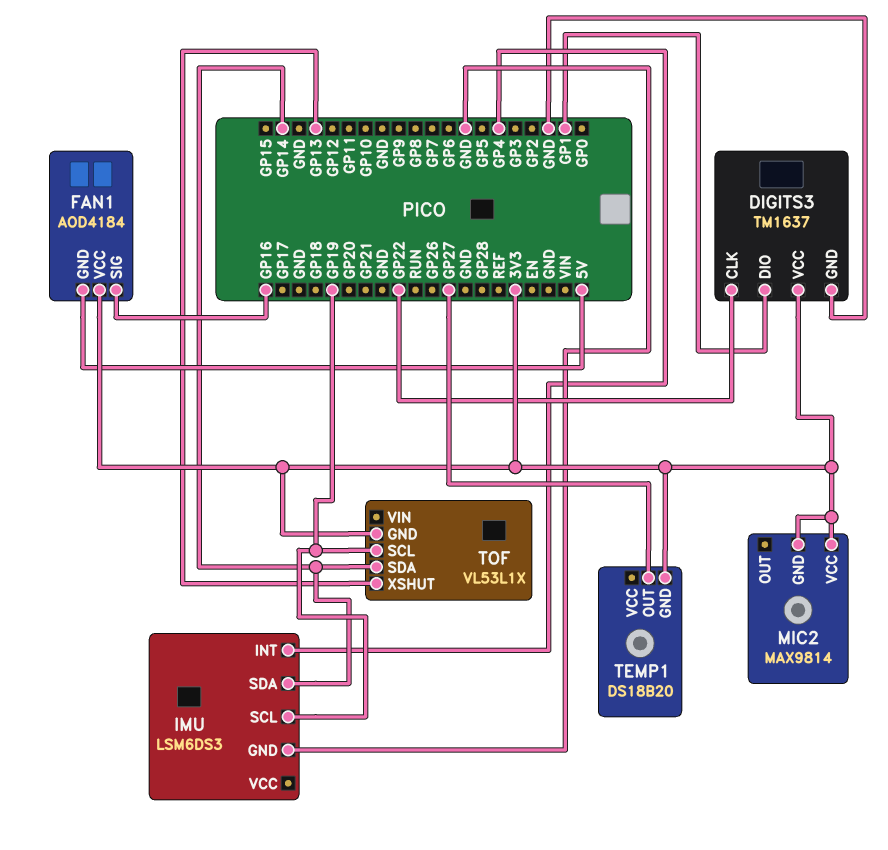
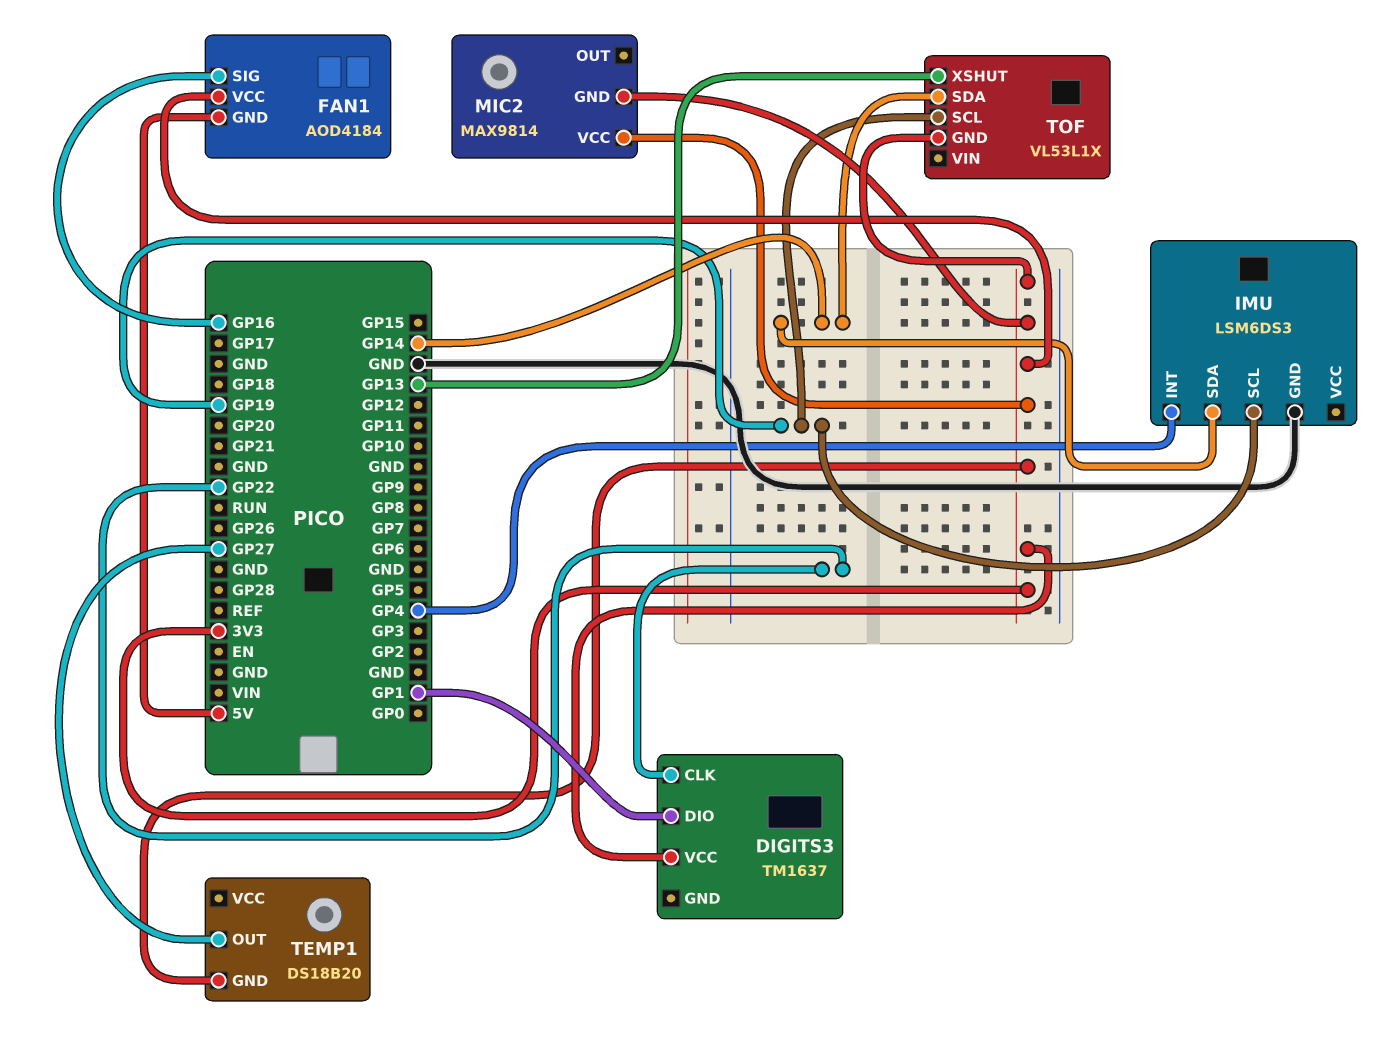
DIGITS3 pin GND: GND -> none

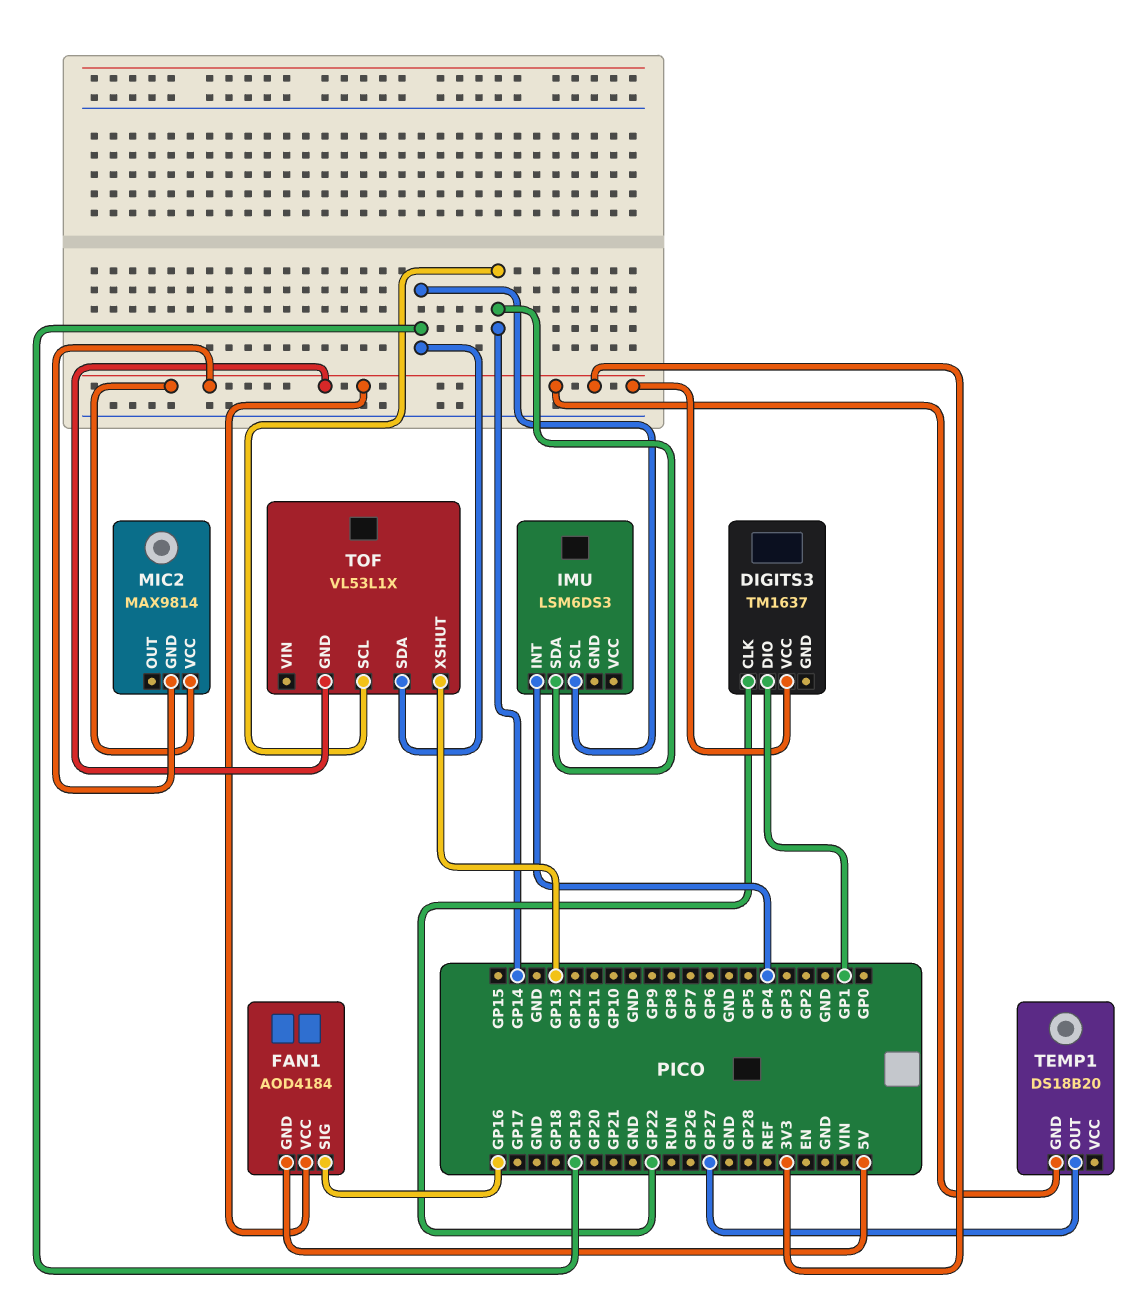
IMU pin GND: GND -> none
TOF pin SCL: GP19 -> GP14
TOF pin SDA: GP14 -> GP19

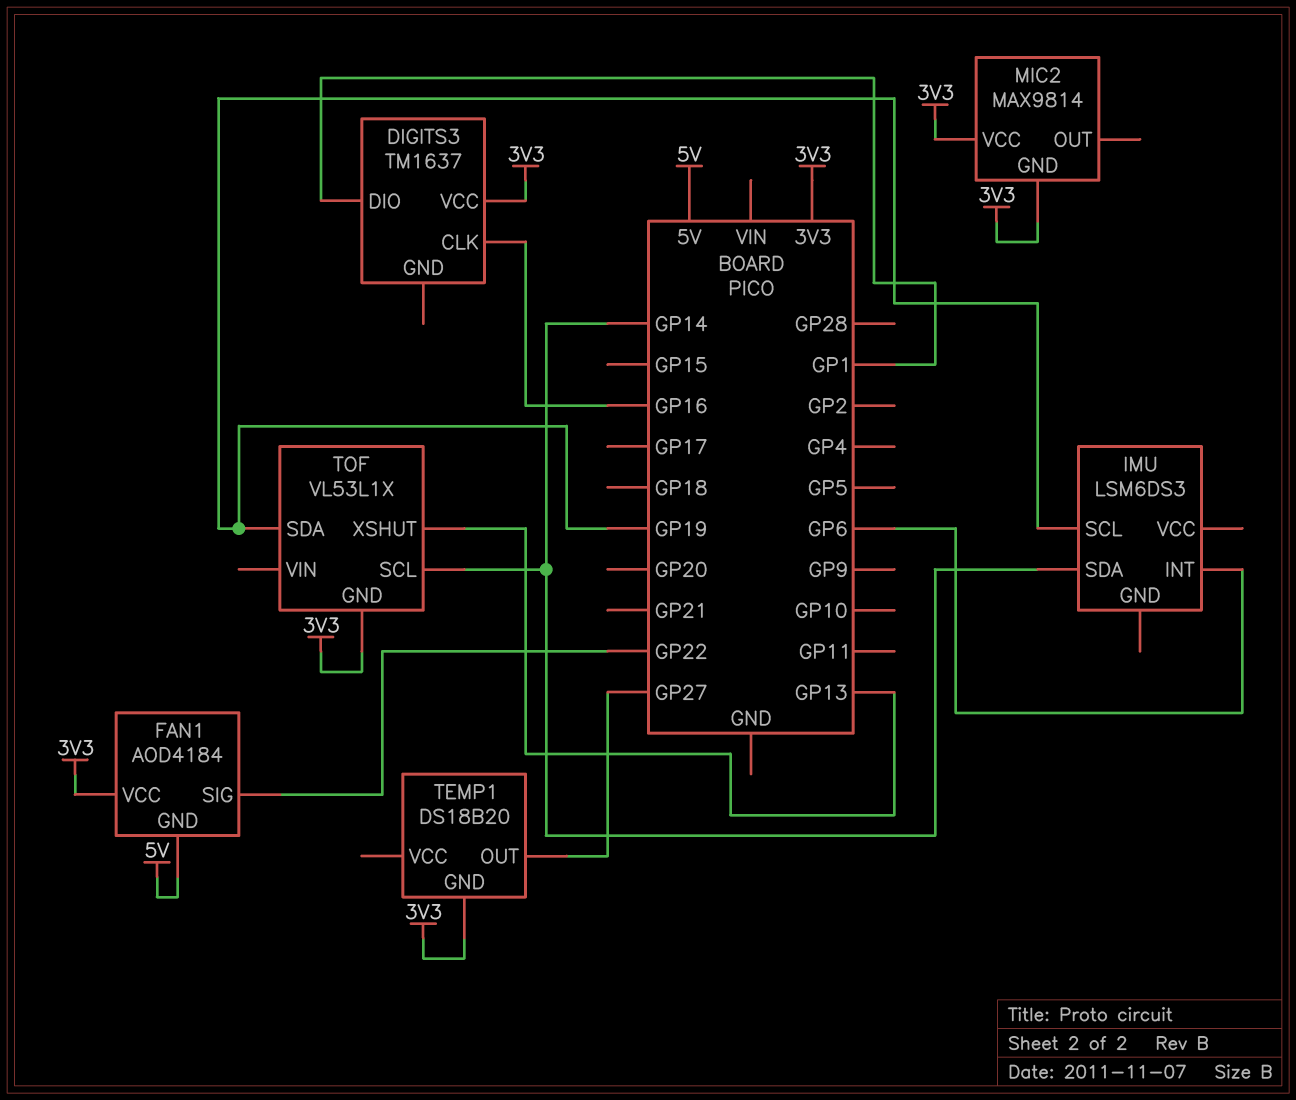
DIGITS3 pin CLK: GP22 -> GP16
FAN1 pin SIG: GP16 -> GP22
IMU pin INT: GP4 -> GP6

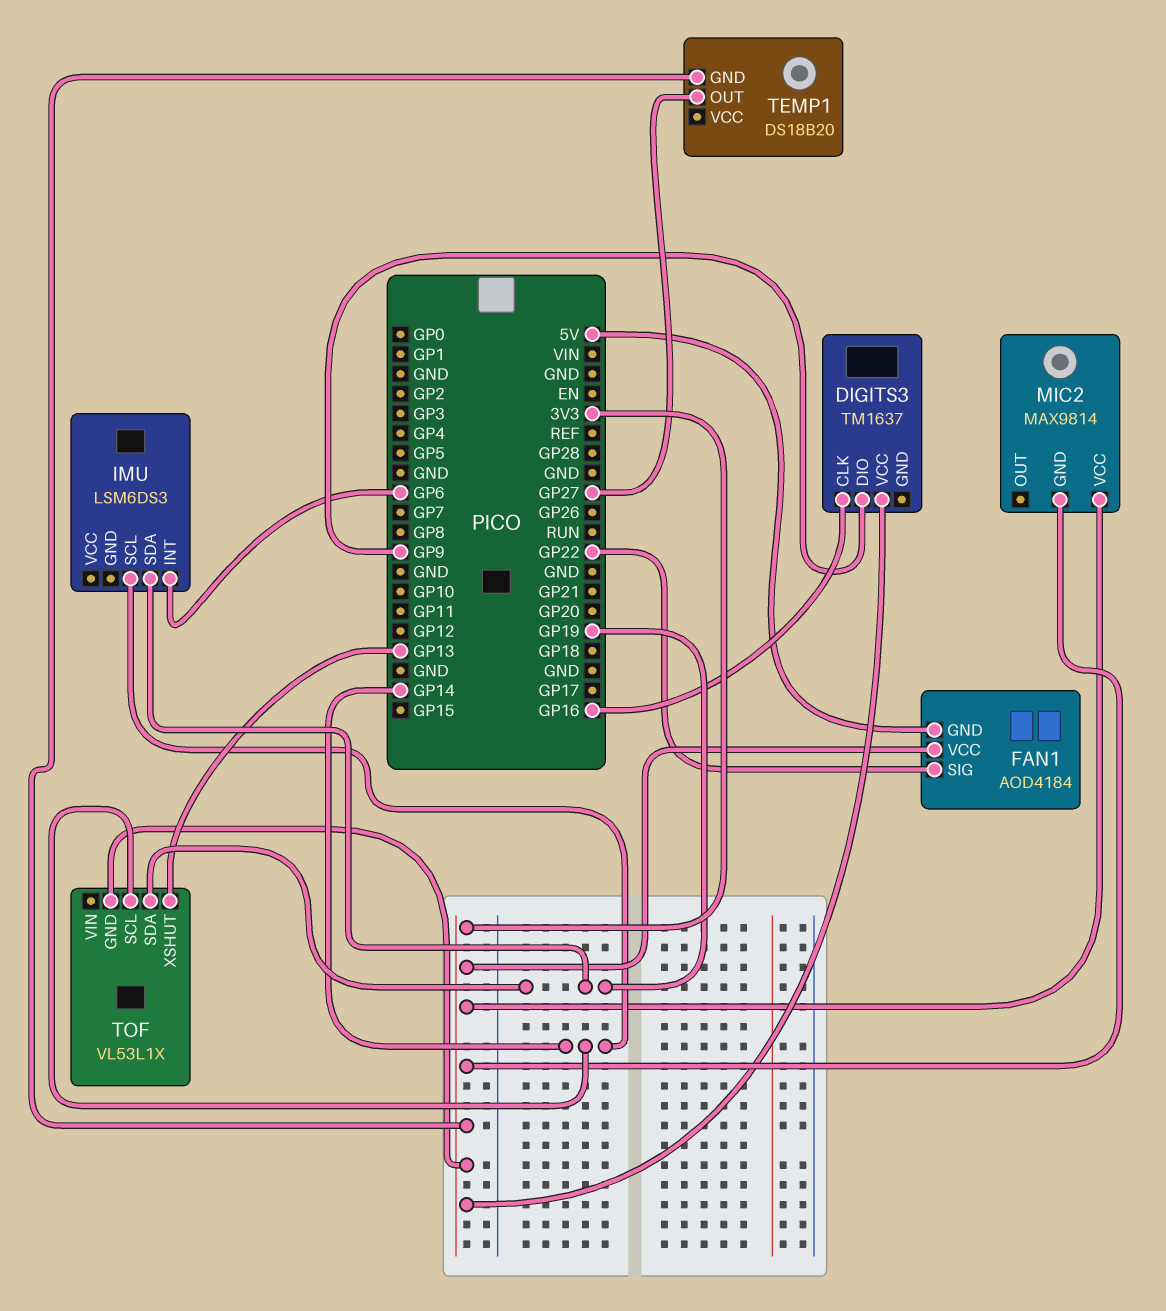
DIGITS3 pin DIO: GP1 -> GP9
IMU pin SCL: GP19 -> GP14
IMU pin SDA: GP14 -> GP19

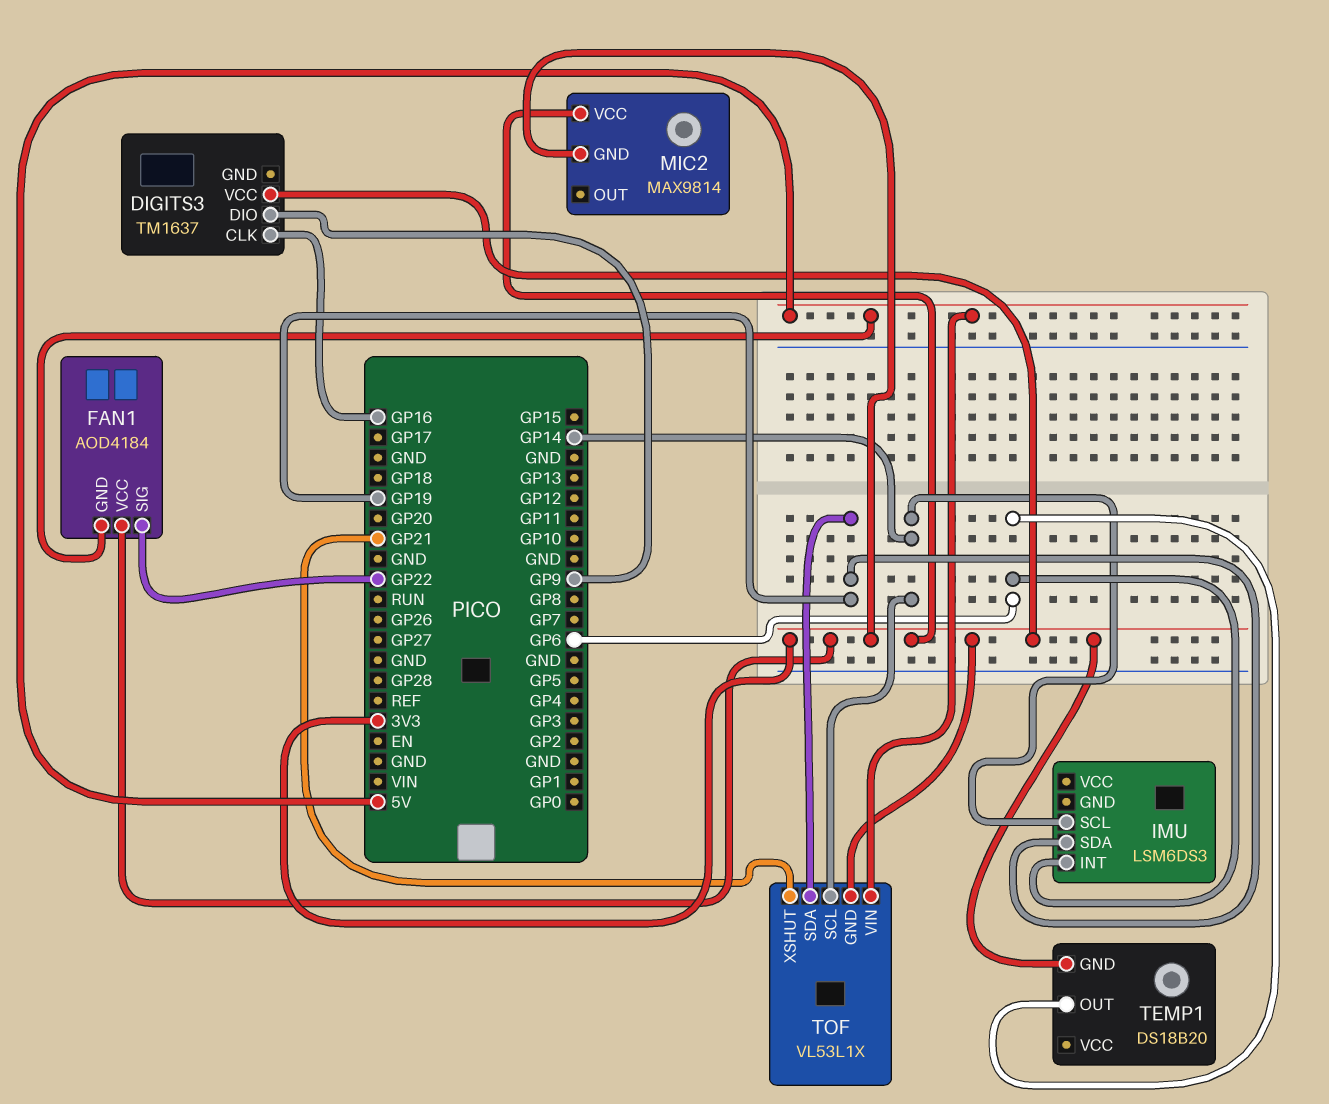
TEMP1 pin OUT: GP27 -> GP6
TOF pin VIN: none -> 5V
TOF pin XSHUT: GP13 -> GP21

